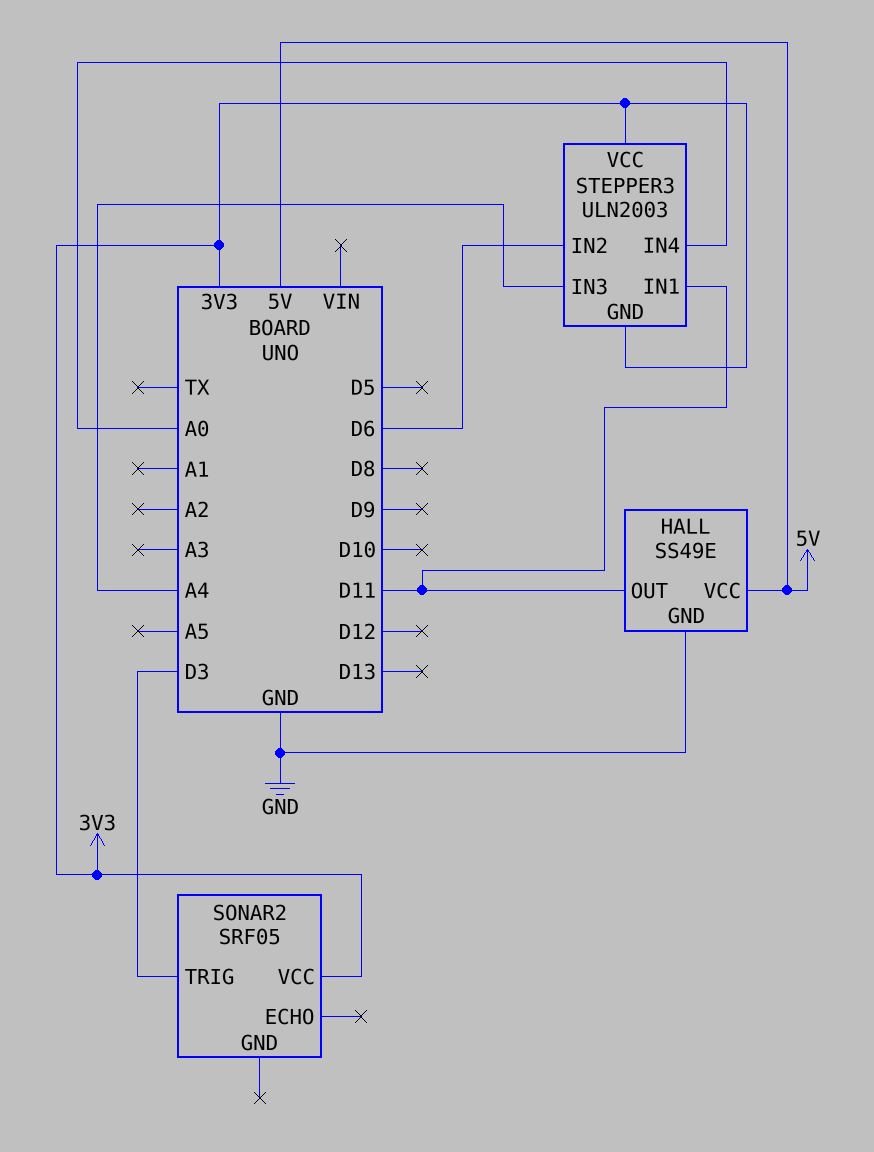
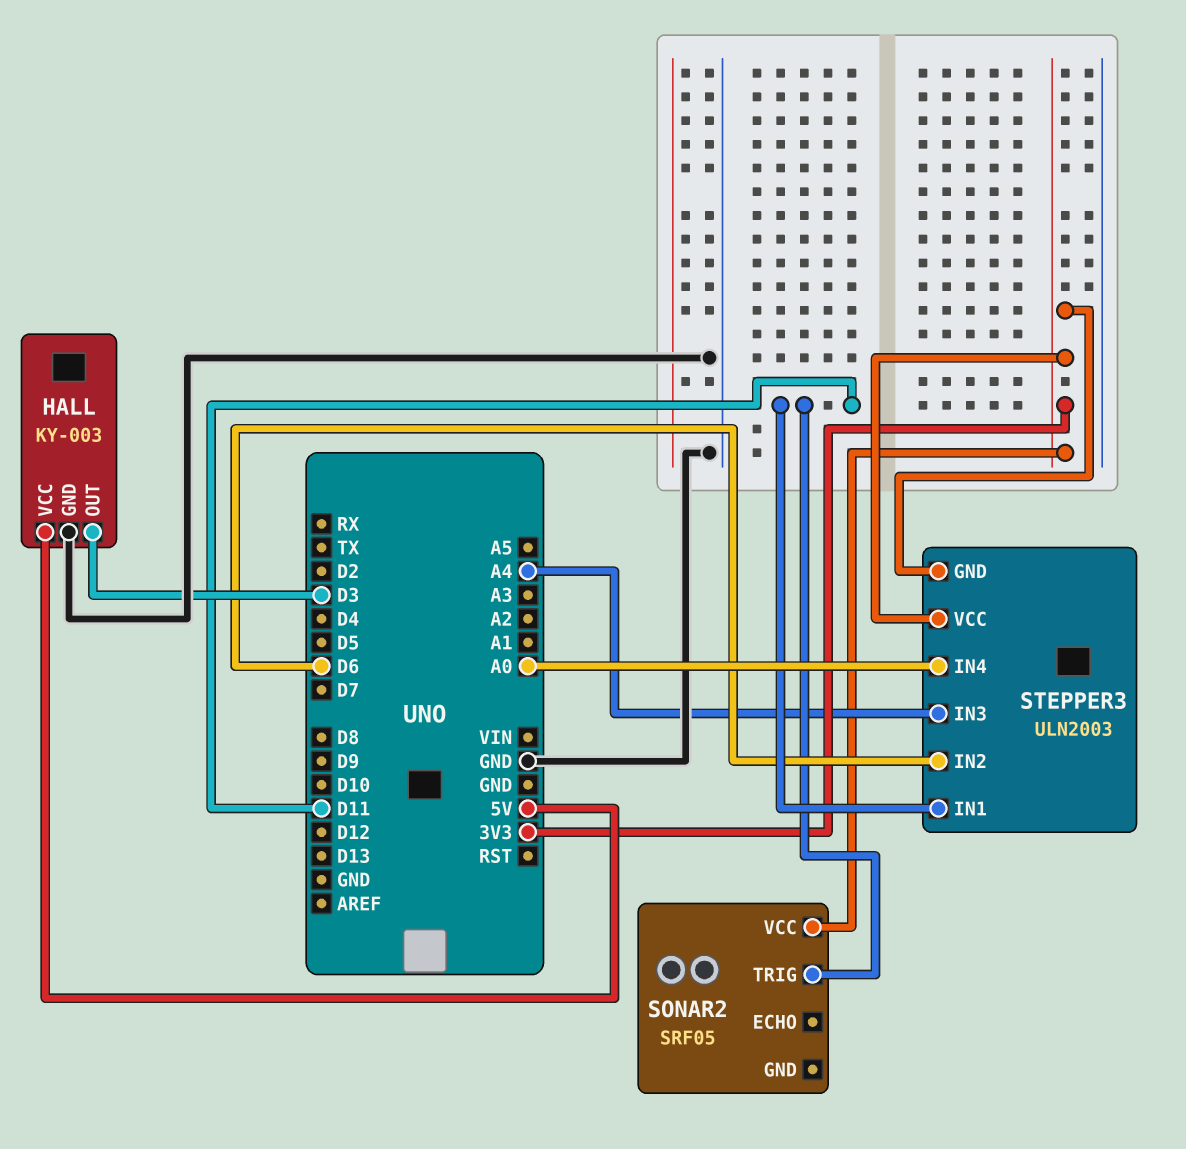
HALL: SS49E -> KY-003
HALL pin OUT: D11 -> D3
SONAR2 pin TRIG: D3 -> D11

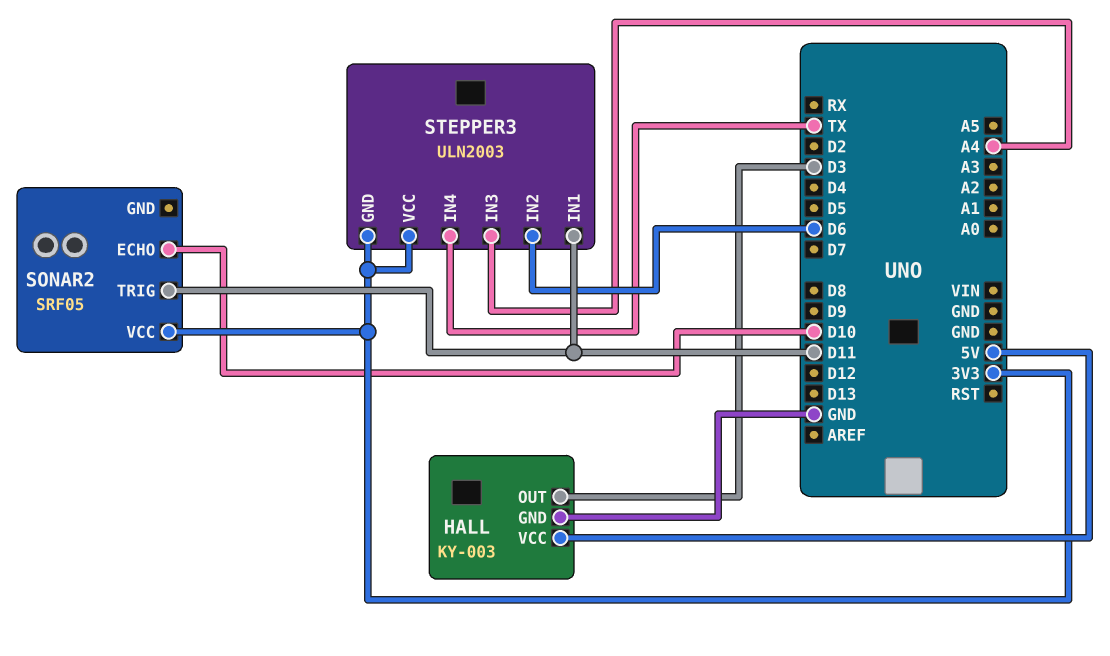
SONAR2 pin ECHO: none -> D10
STEPPER3 pin IN4: A0 -> TX

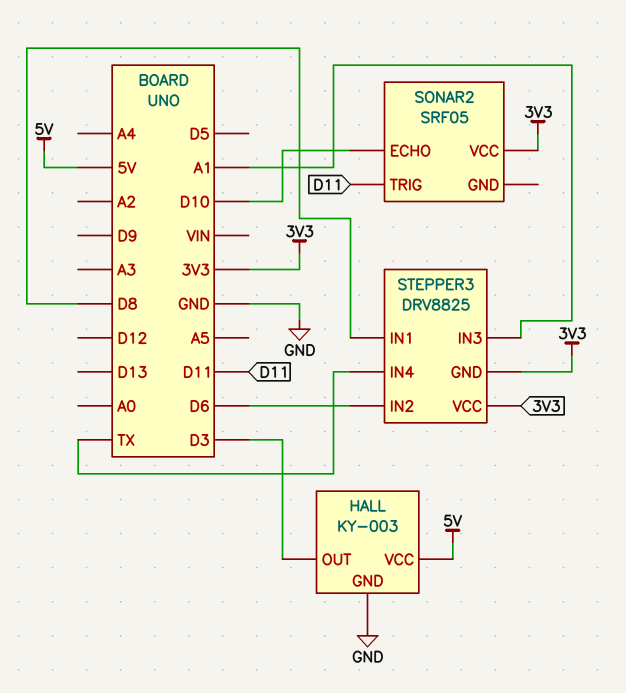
STEPPER3: ULN2003 -> DRV8825
STEPPER3 pin IN1: D11 -> D8
STEPPER3 pin IN3: A4 -> A1

